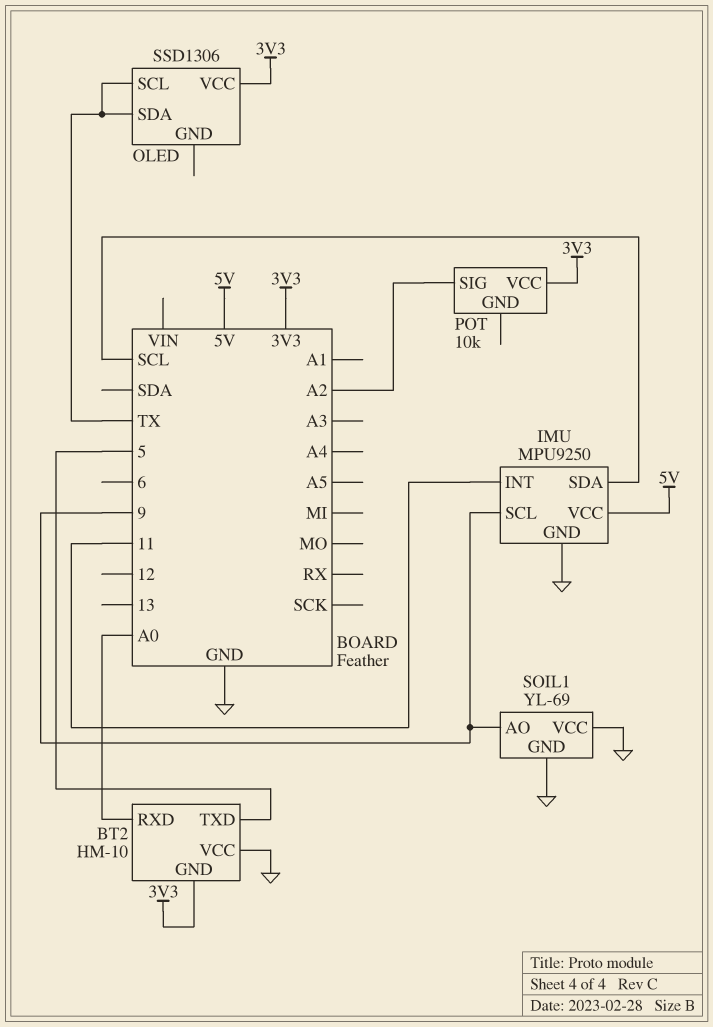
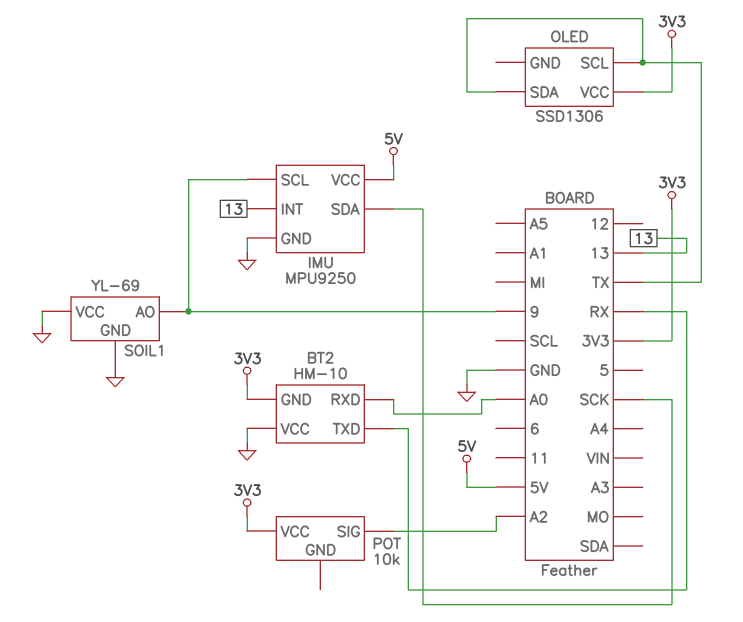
BT2 pin TXD: 5 -> RX
IMU pin INT: 11 -> 13
IMU pin SDA: SCL -> SCK

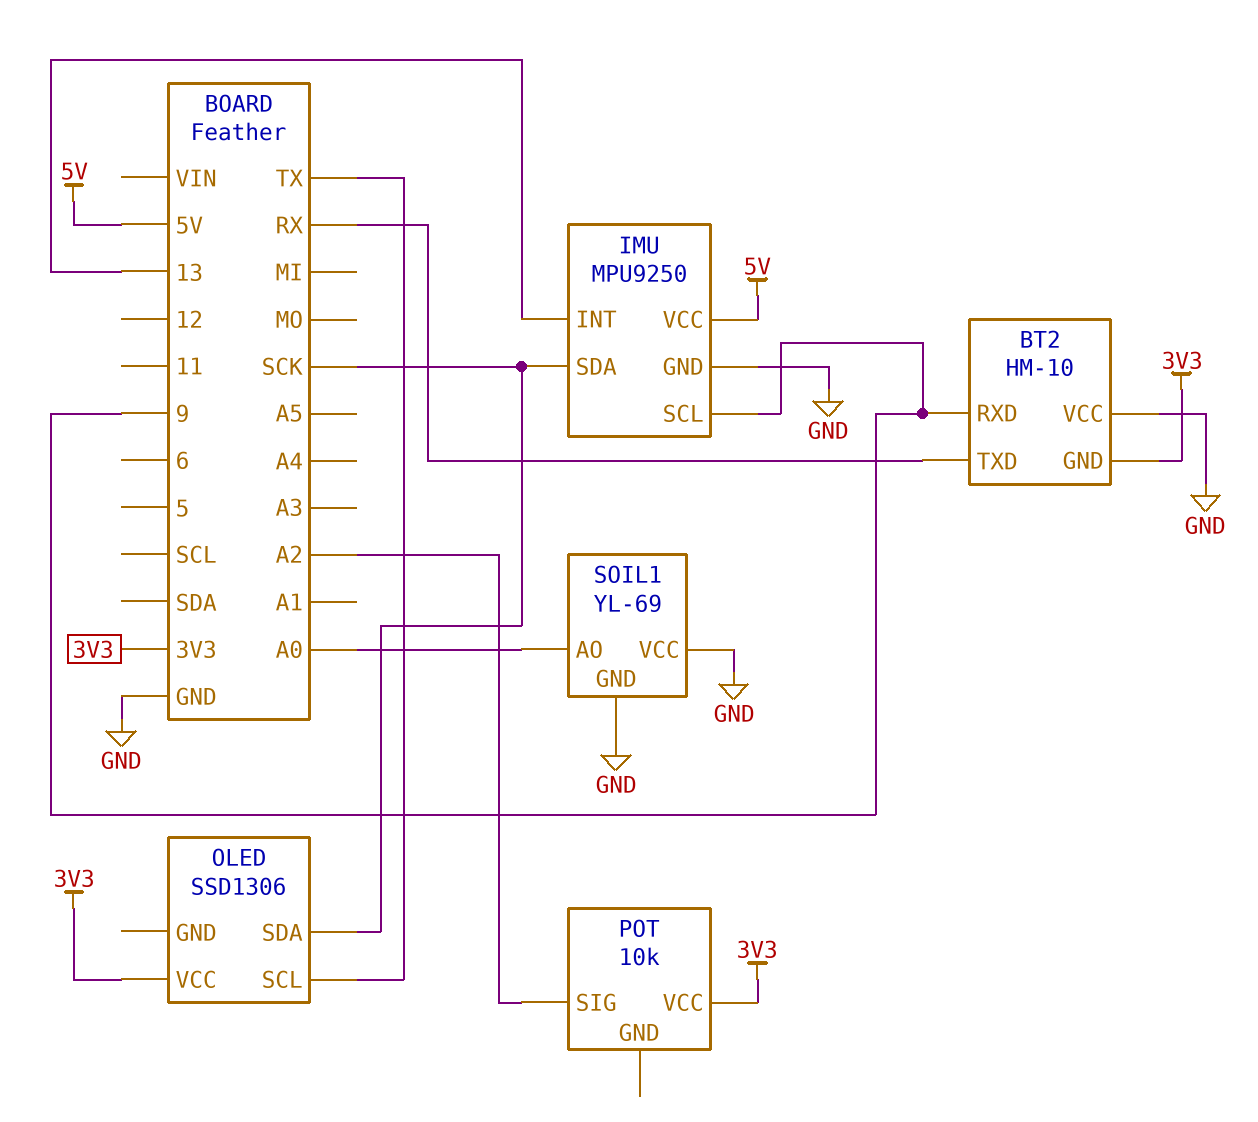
BT2 pin RXD: A0 -> 9
OLED pin SDA: TX -> SCK
SOIL1 pin AO: 9 -> A0

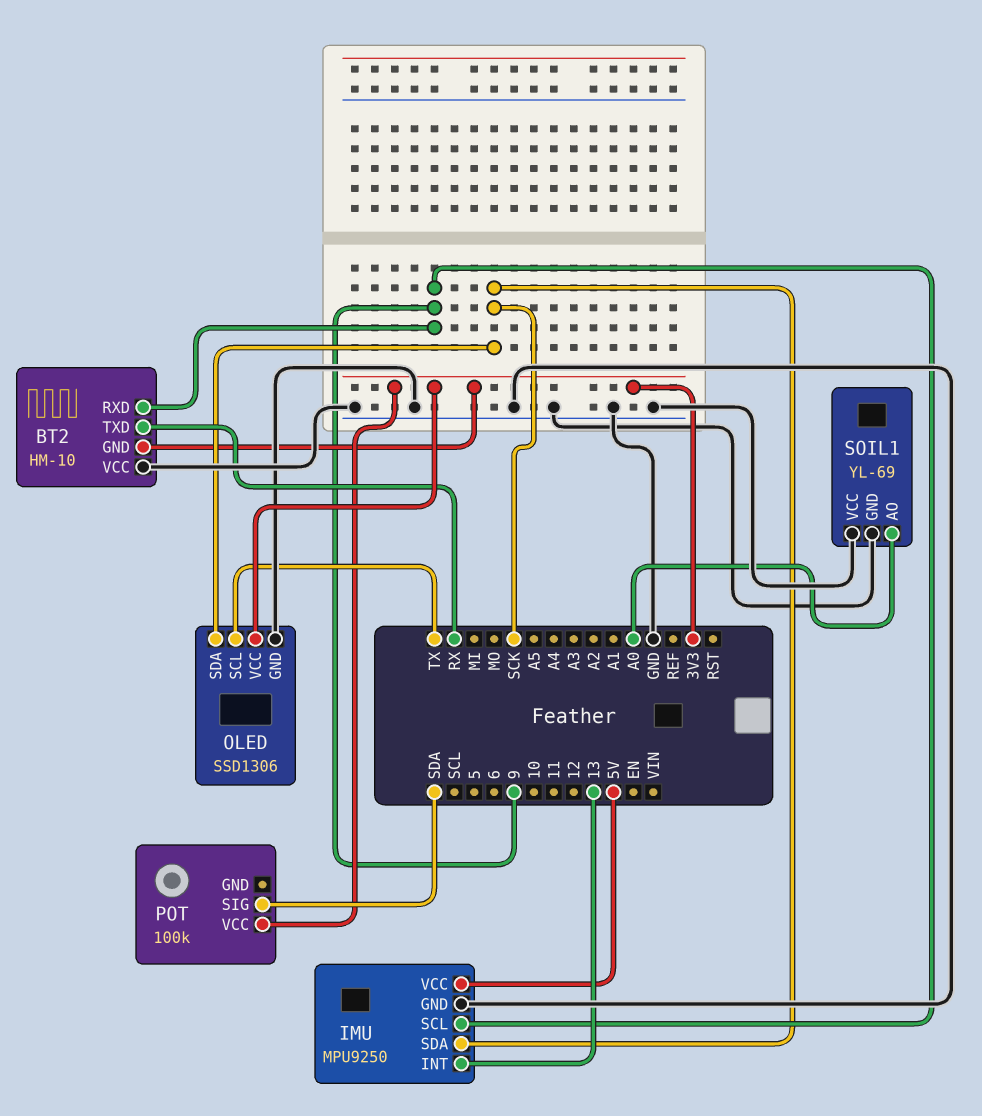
OLED pin GND: none -> GND
POT: 10k -> 100k
POT pin SIG: A2 -> SDA

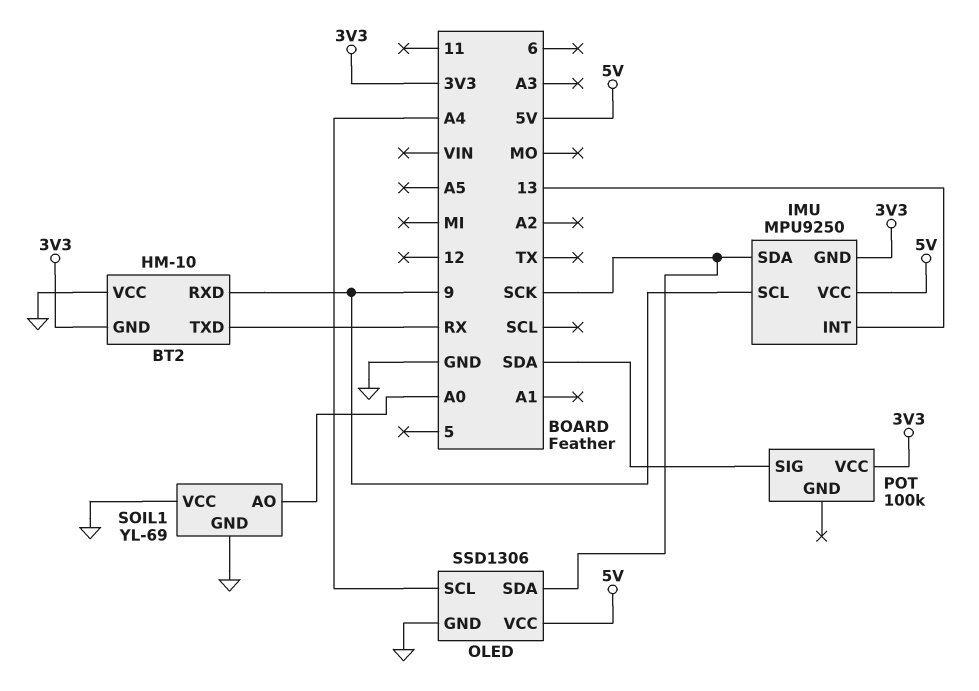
IMU pin GND: GND -> 3V3
OLED pin SCL: TX -> A4
OLED pin VCC: 3V3 -> 5V

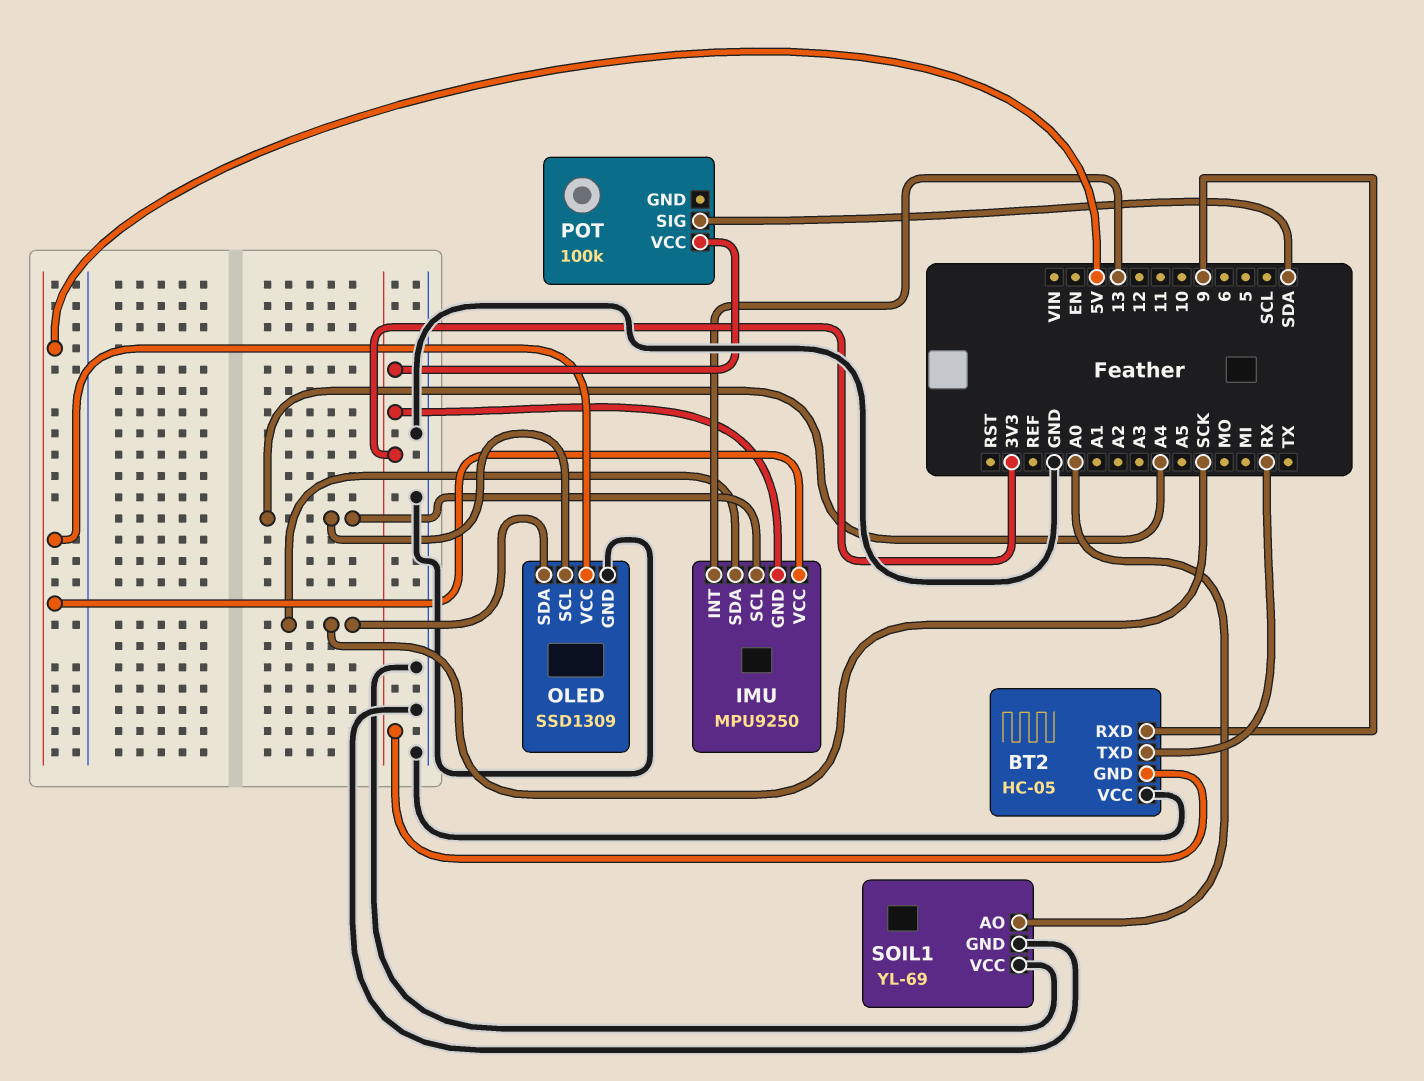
BT2: HM-10 -> HC-05
IMU pin SCL: 9 -> A4
OLED: SSD1306 -> SSD1309

